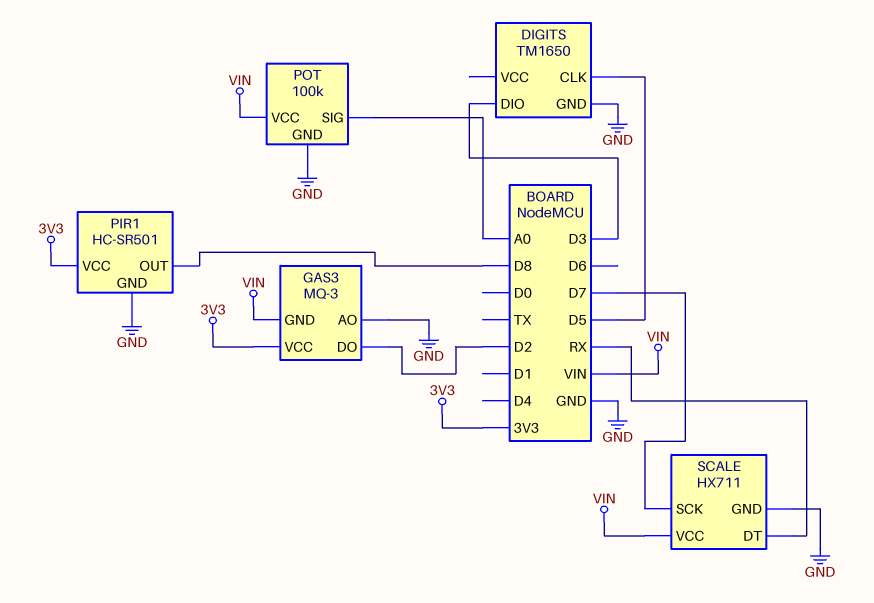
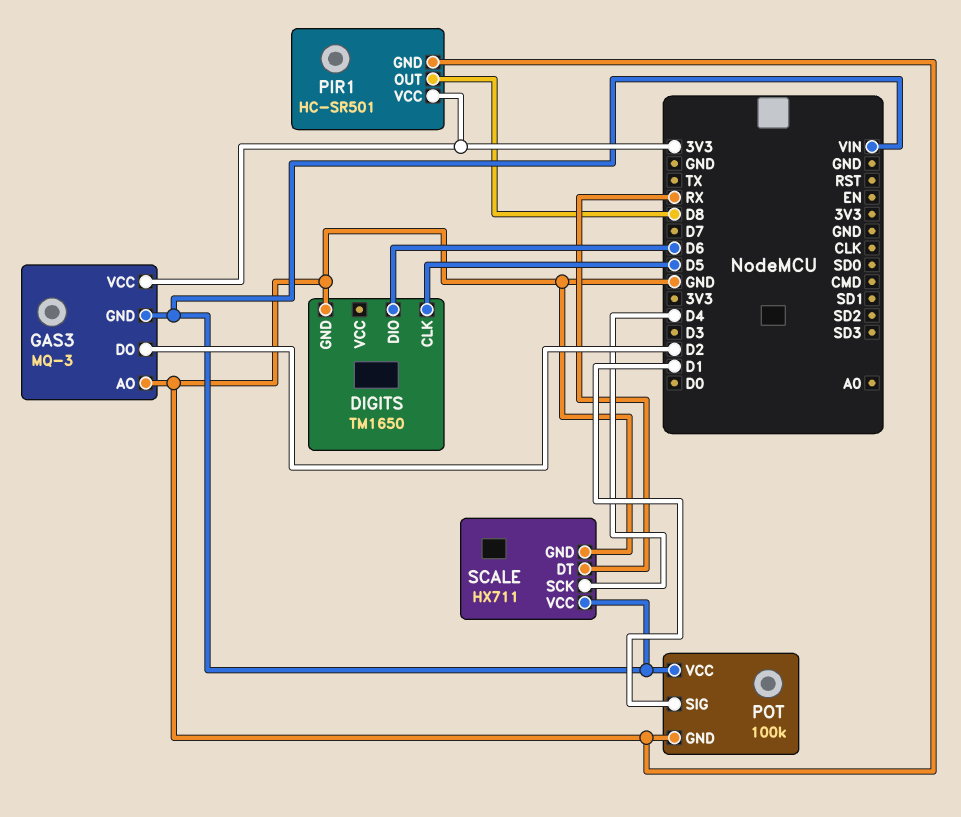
DIGITS pin DIO: D3 -> D6
POT pin SIG: A0 -> D1
SCALE pin SCK: D7 -> D4

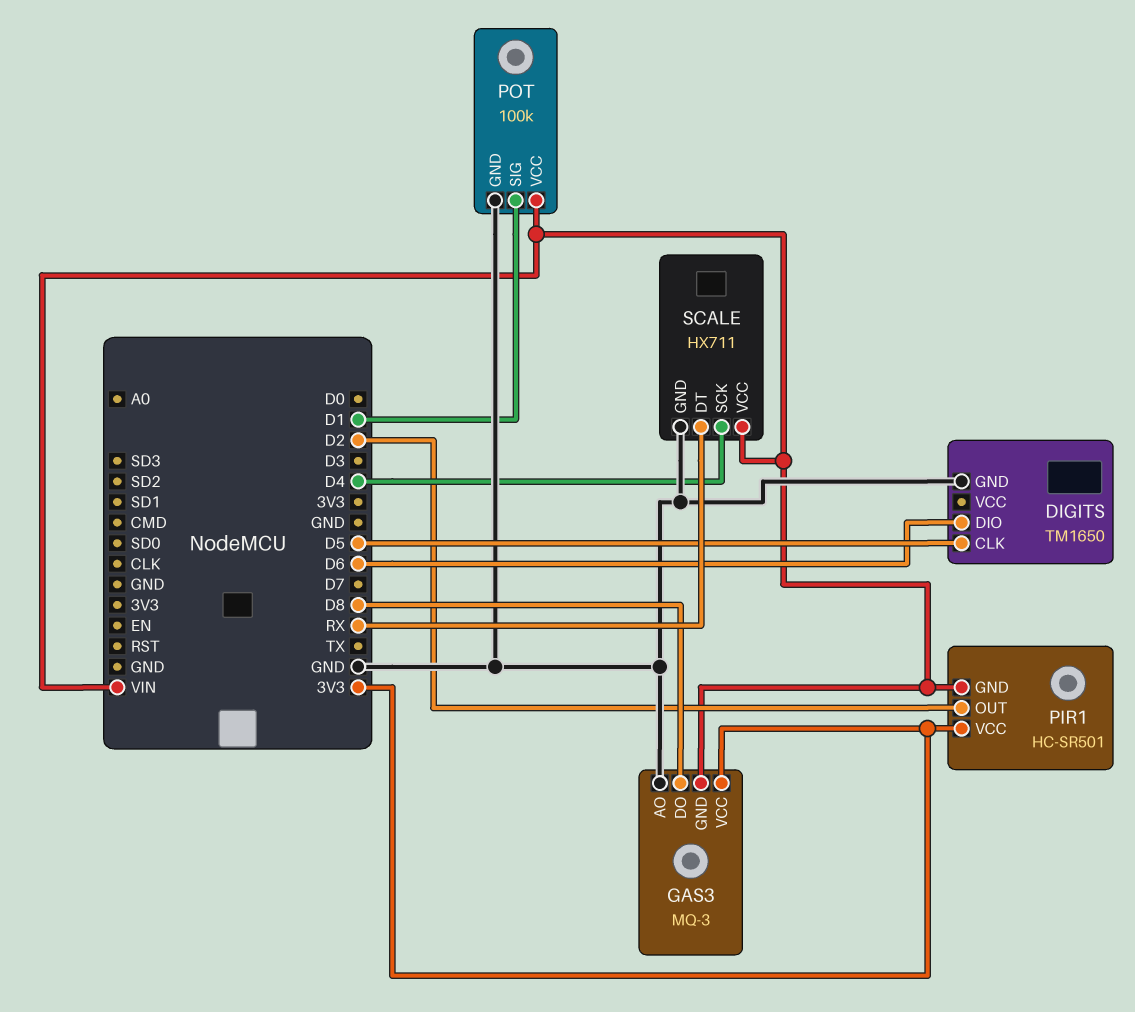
GAS3 pin DO: D2 -> D8
PIR1 pin GND: GND -> VIN
PIR1 pin OUT: D8 -> D2

